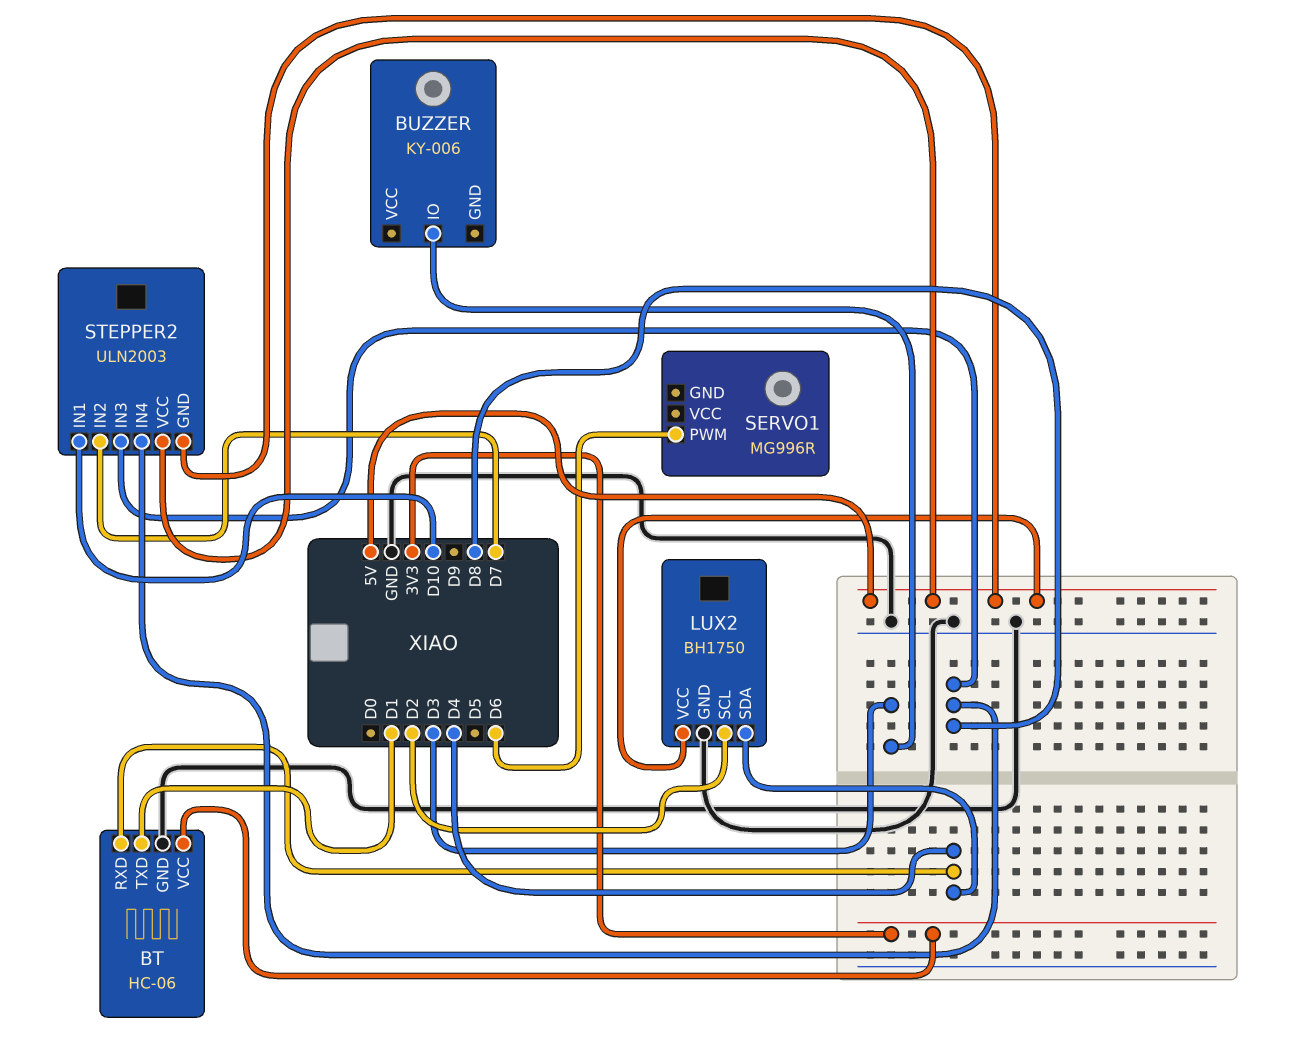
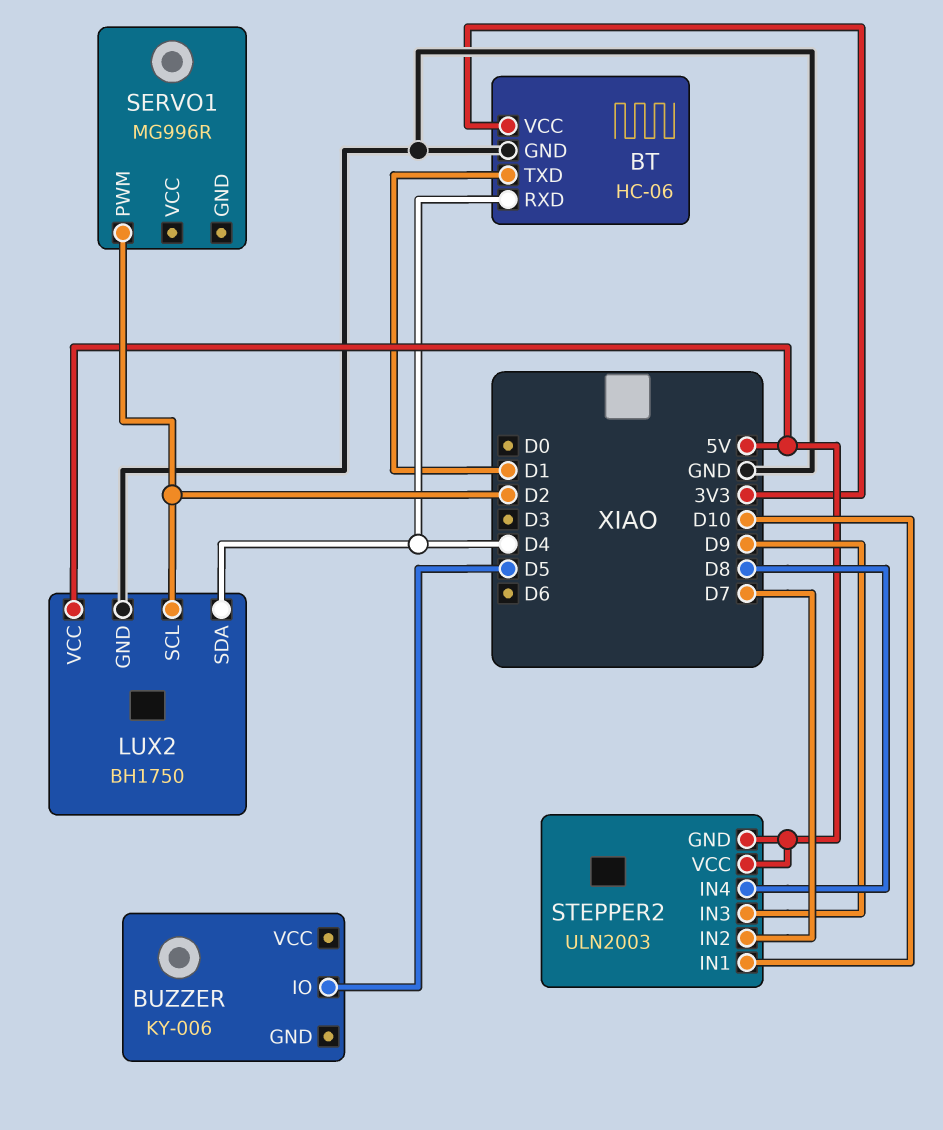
BUZZER pin IO: D3 -> D5
SERVO1 pin PWM: D6 -> D2
STEPPER2 pin IN3: D8 -> D9

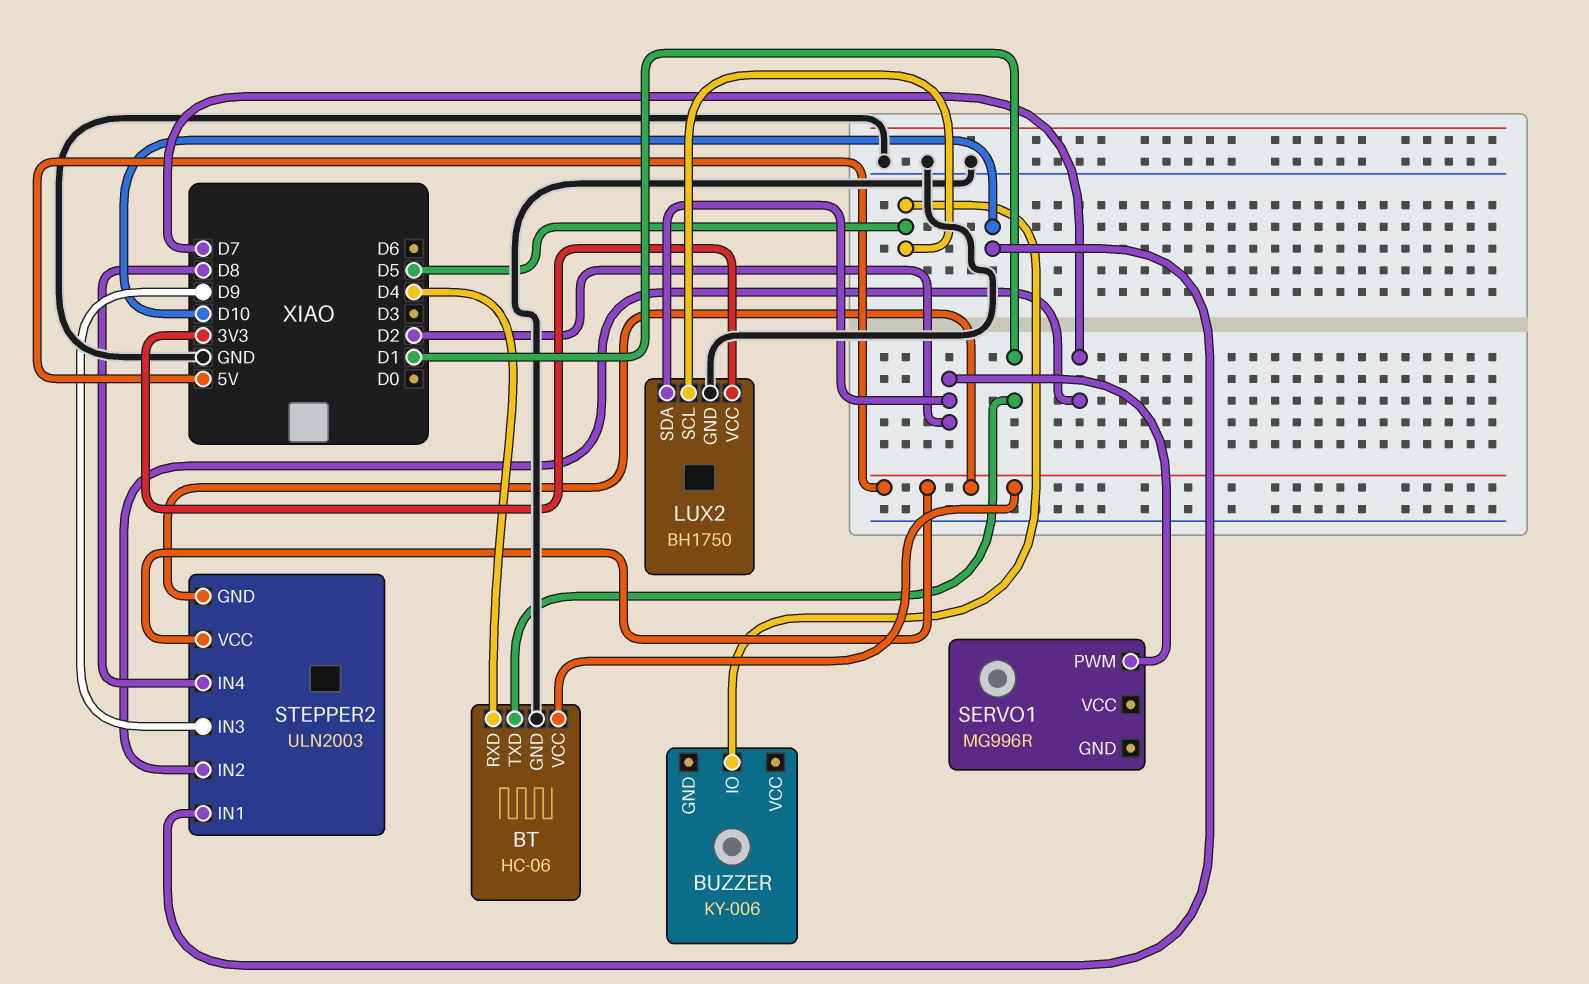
BT pin VCC: 3V3 -> 5V
LUX2 pin SCL: D2 -> D5
LUX2 pin SDA: D4 -> D2
LUX2 pin VCC: 5V -> 3V3

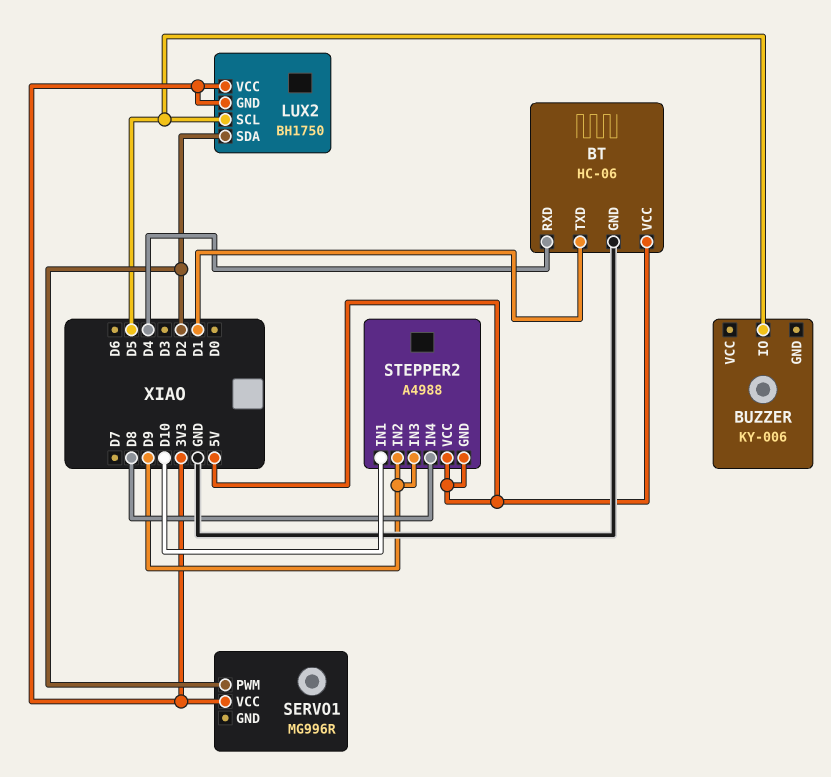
LUX2 pin GND: GND -> 3V3
SERVO1 pin VCC: none -> 3V3
STEPPER2: ULN2003 -> A4988
STEPPER2 pin IN2: D7 -> D9

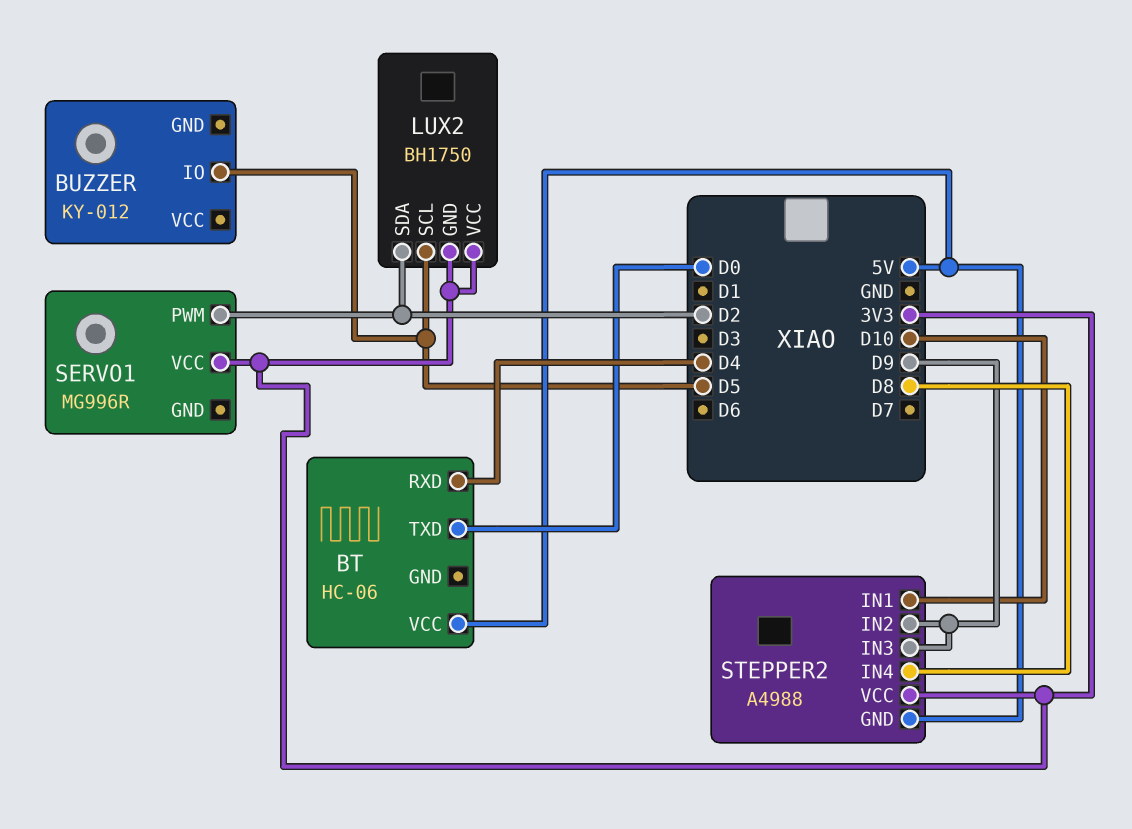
BT pin GND: GND -> none
BT pin TXD: D1 -> D0
BUZZER: KY-006 -> KY-012
STEPPER2 pin VCC: 5V -> 3V3

